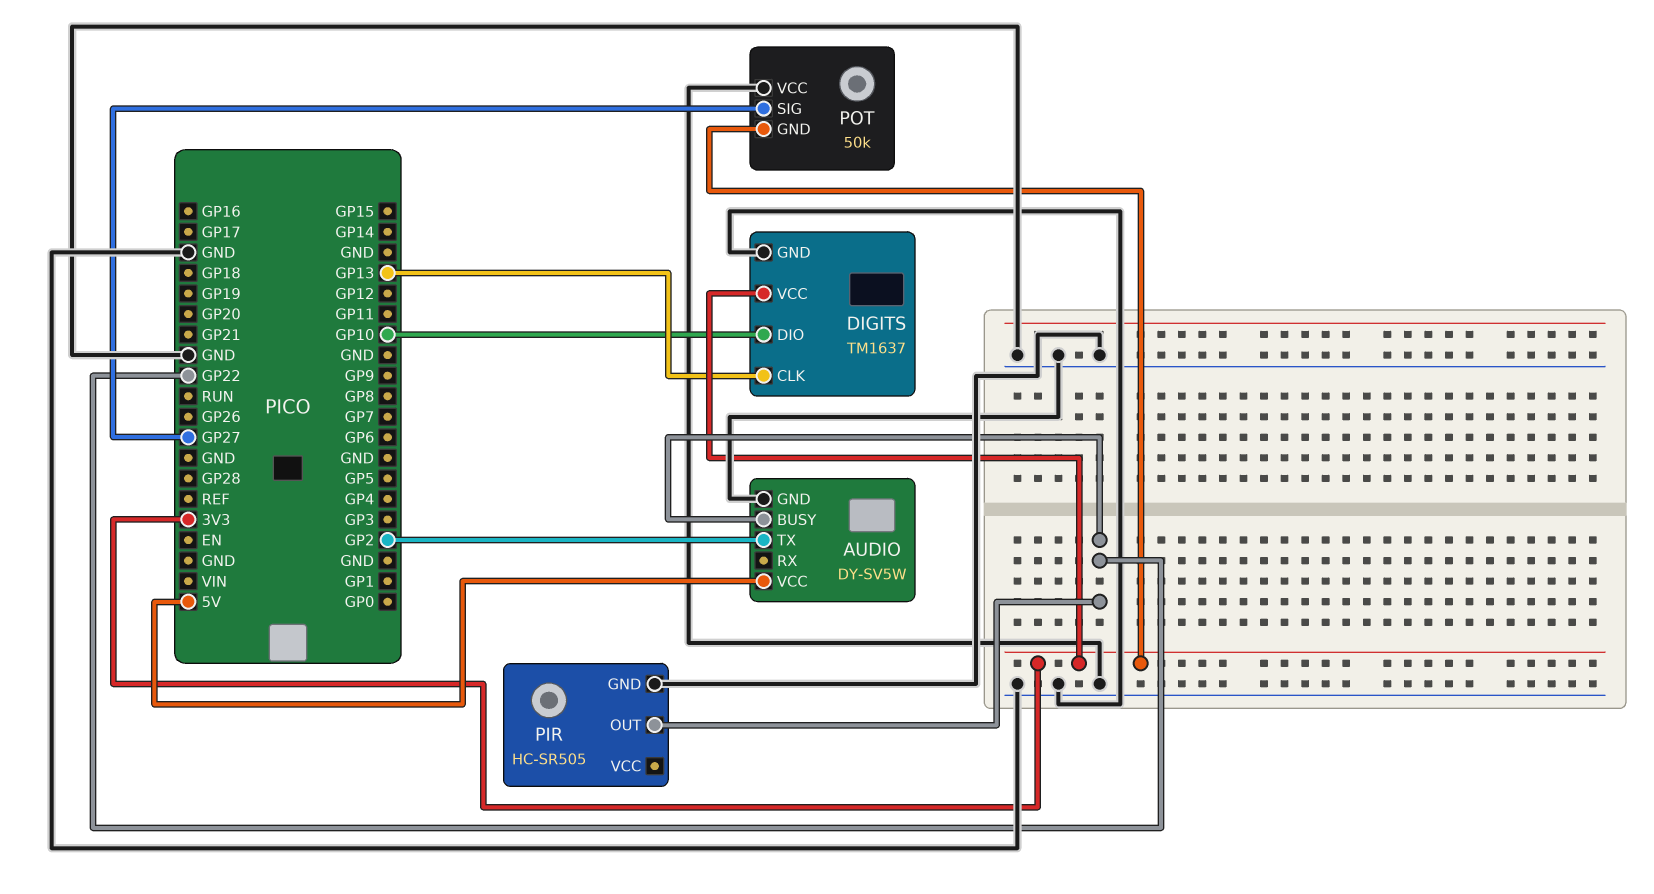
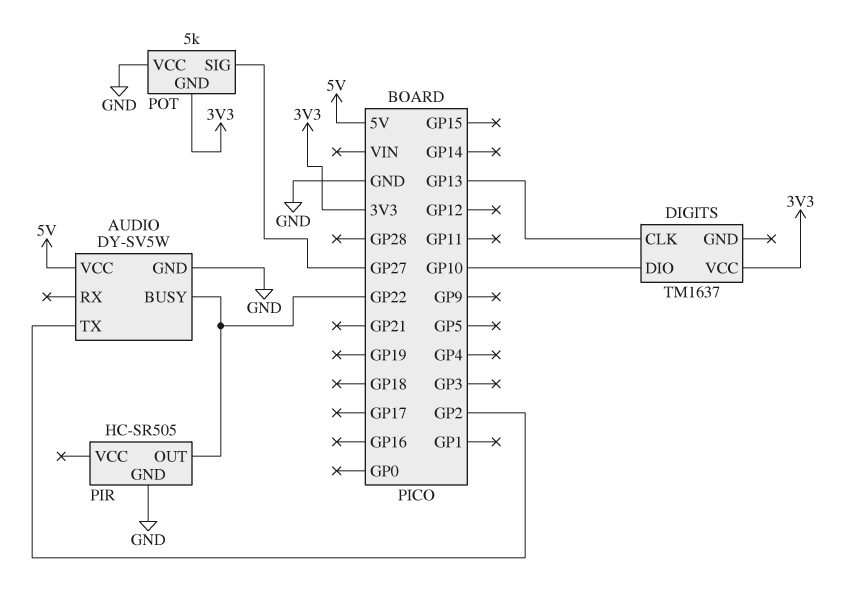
DIGITS pin GND: GND -> none
POT: 50k -> 5k

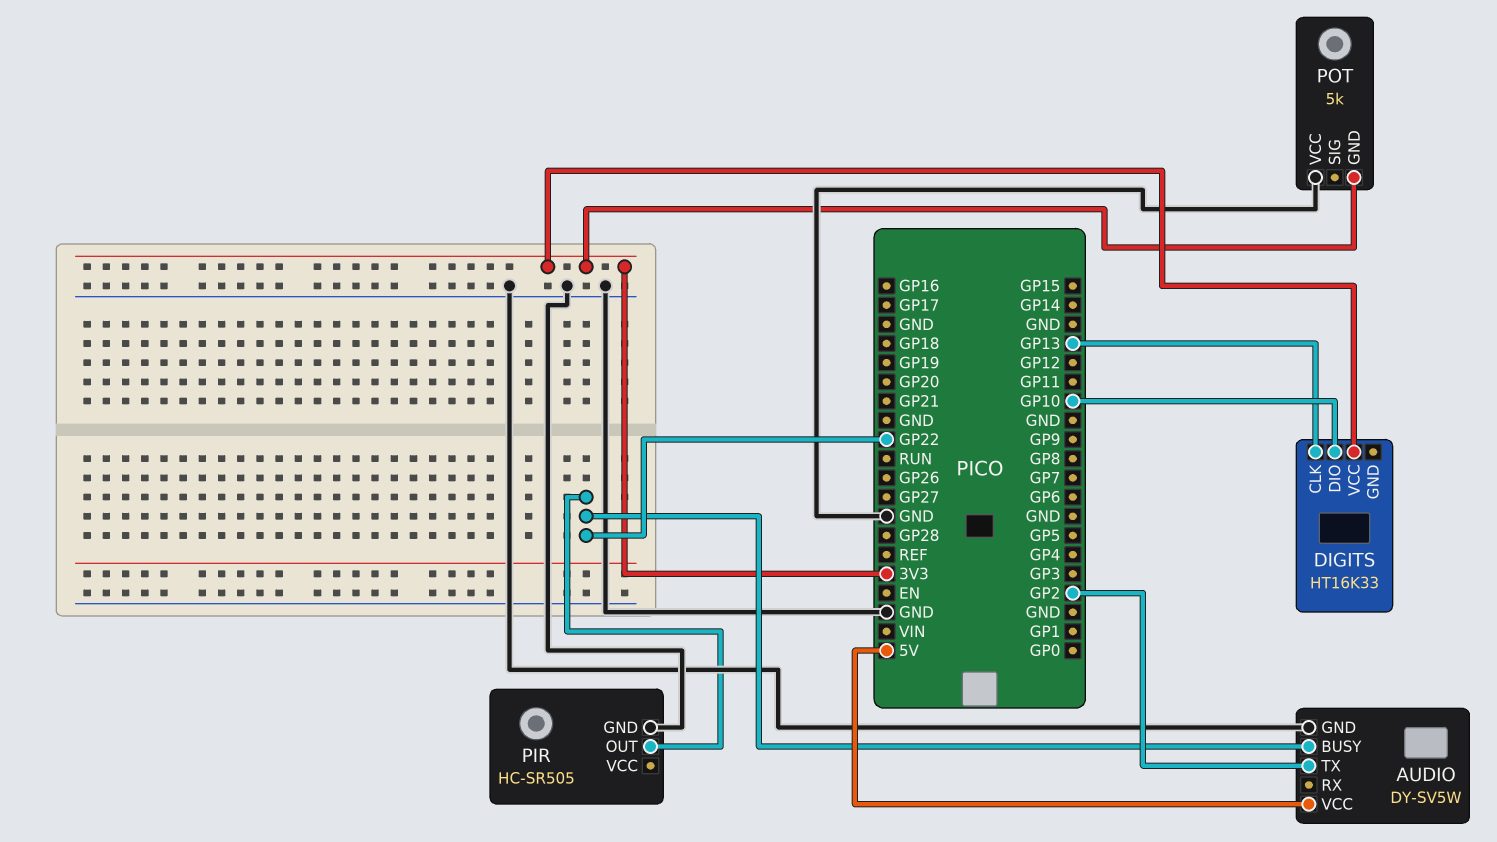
DIGITS: TM1637 -> HT16K33
POT pin SIG: GP27 -> none

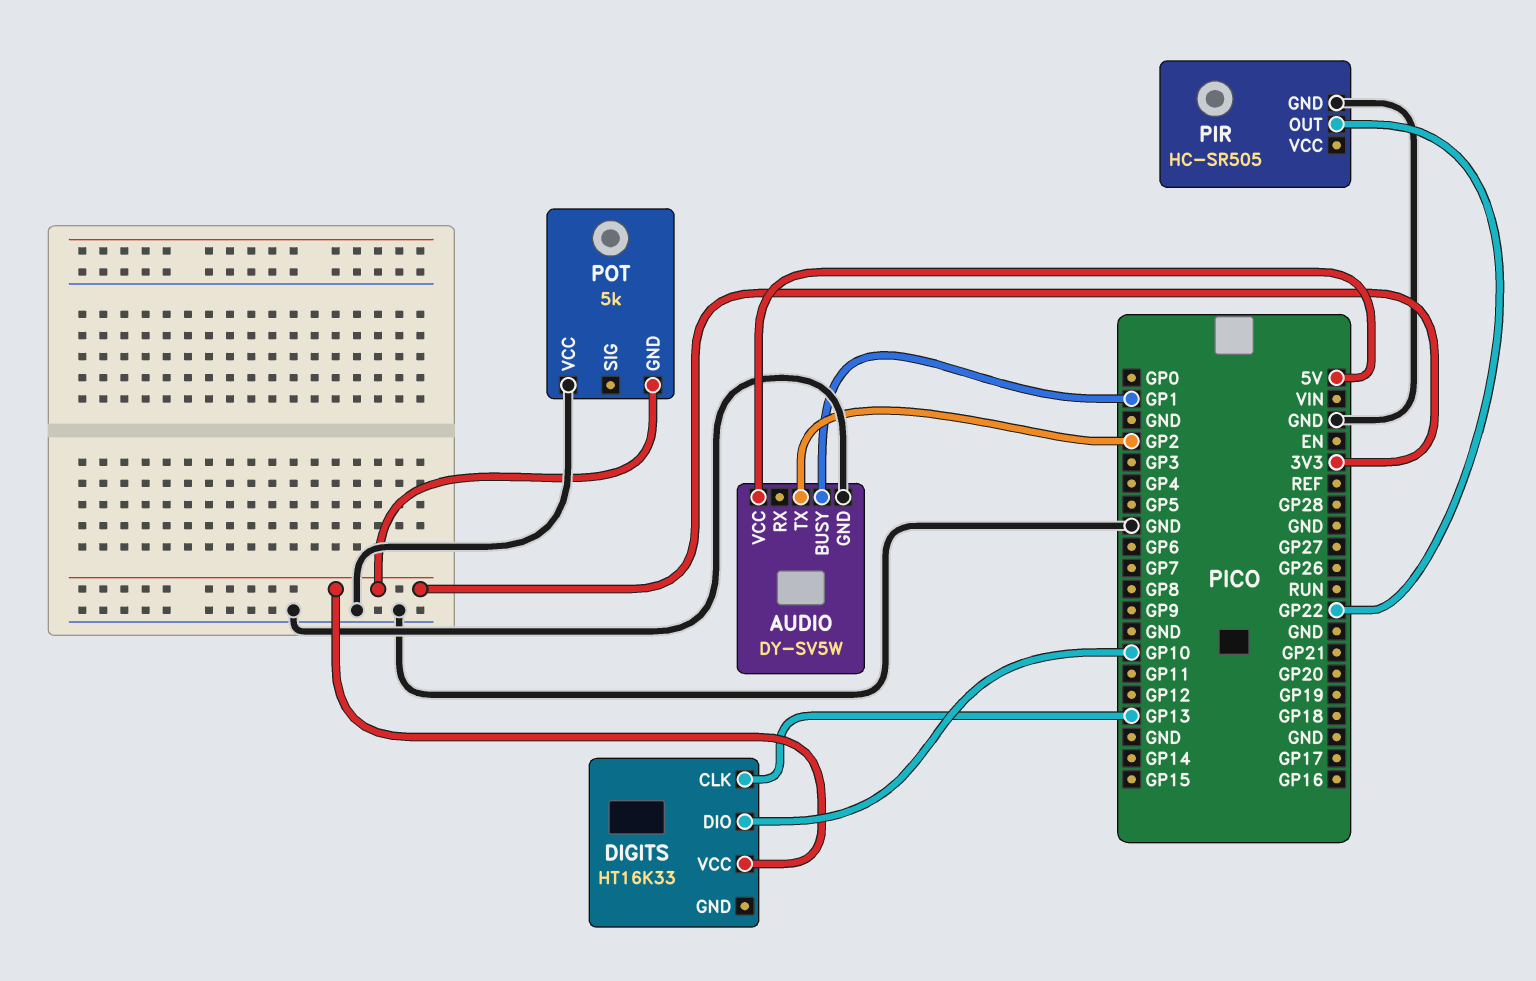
AUDIO pin BUSY: GP22 -> GP1

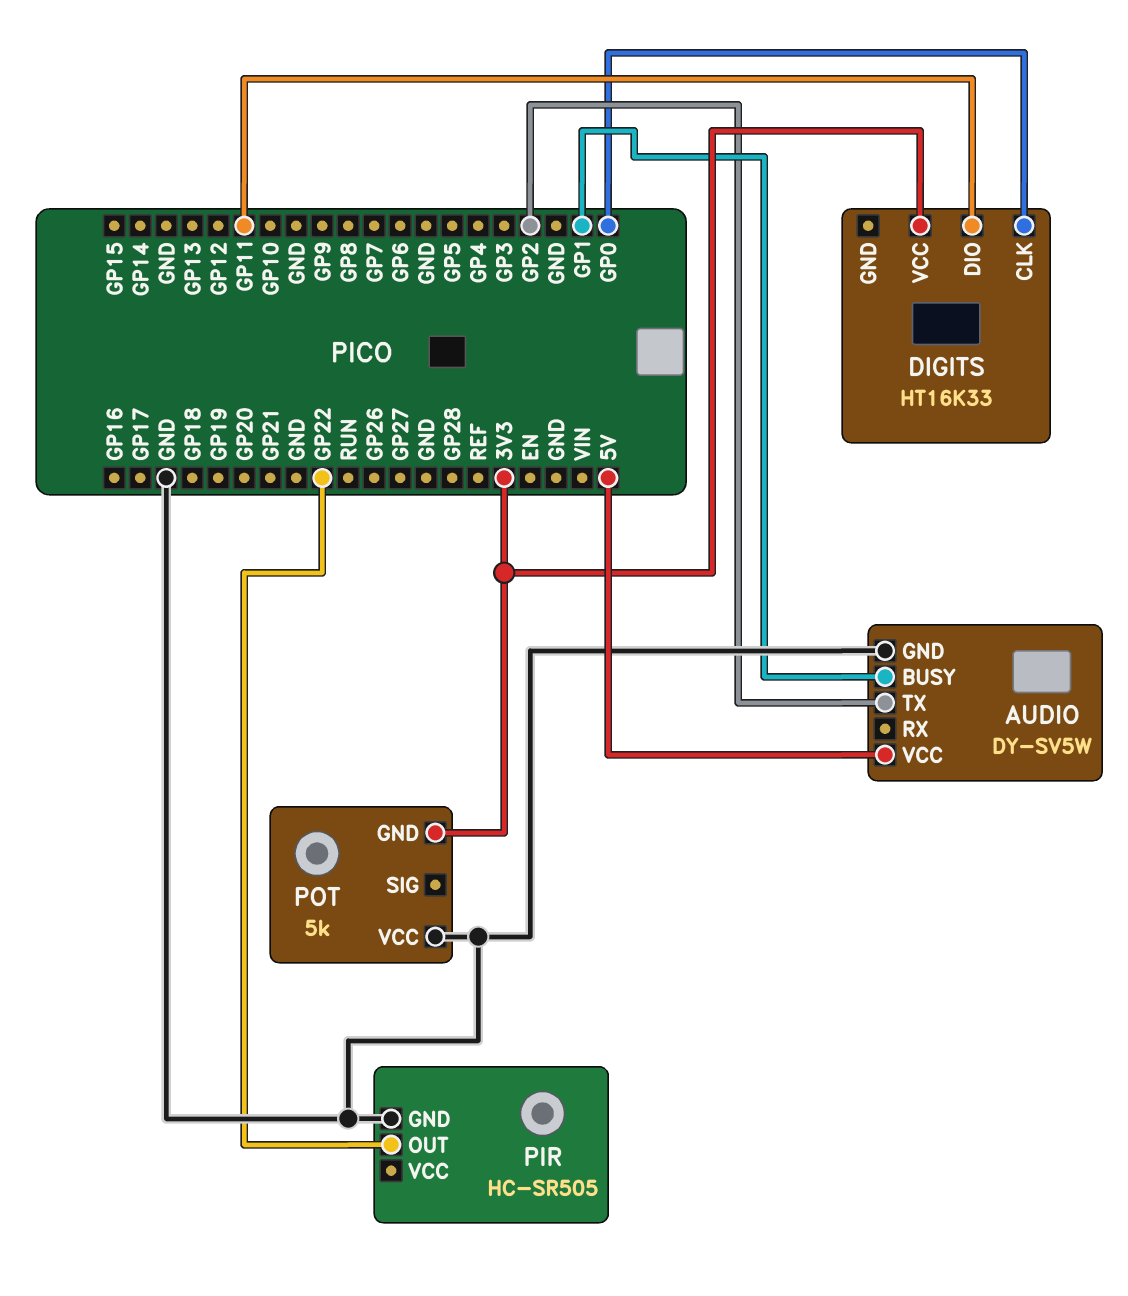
DIGITS pin CLK: GP13 -> GP0
DIGITS pin DIO: GP10 -> GP11

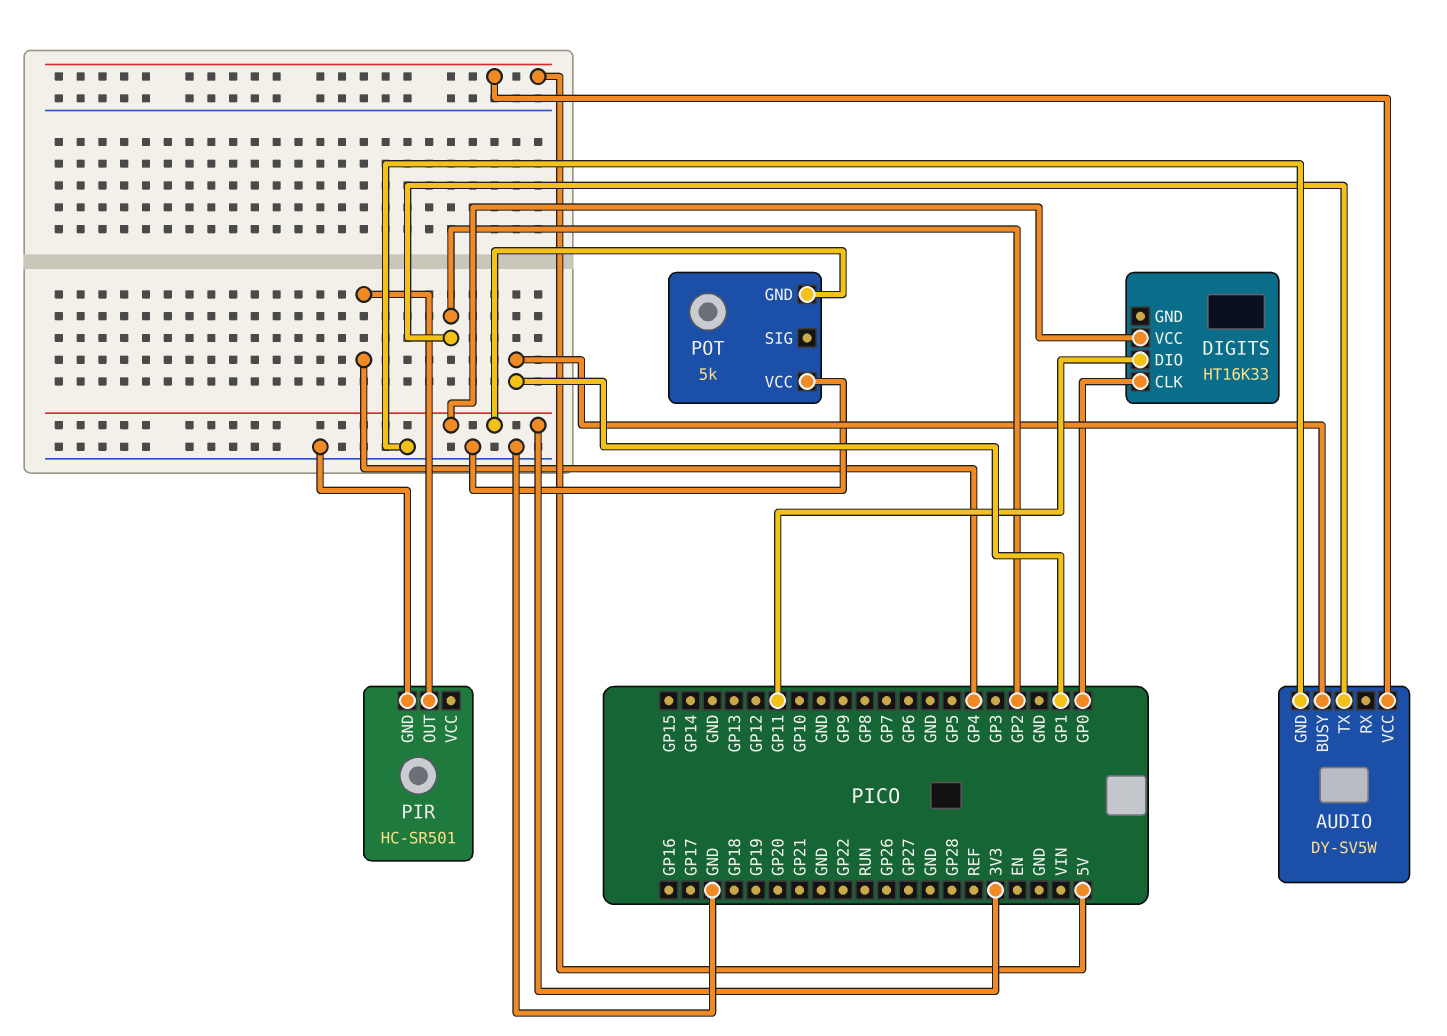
PIR: HC-SR505 -> HC-SR501
PIR pin OUT: GP22 -> GP4

